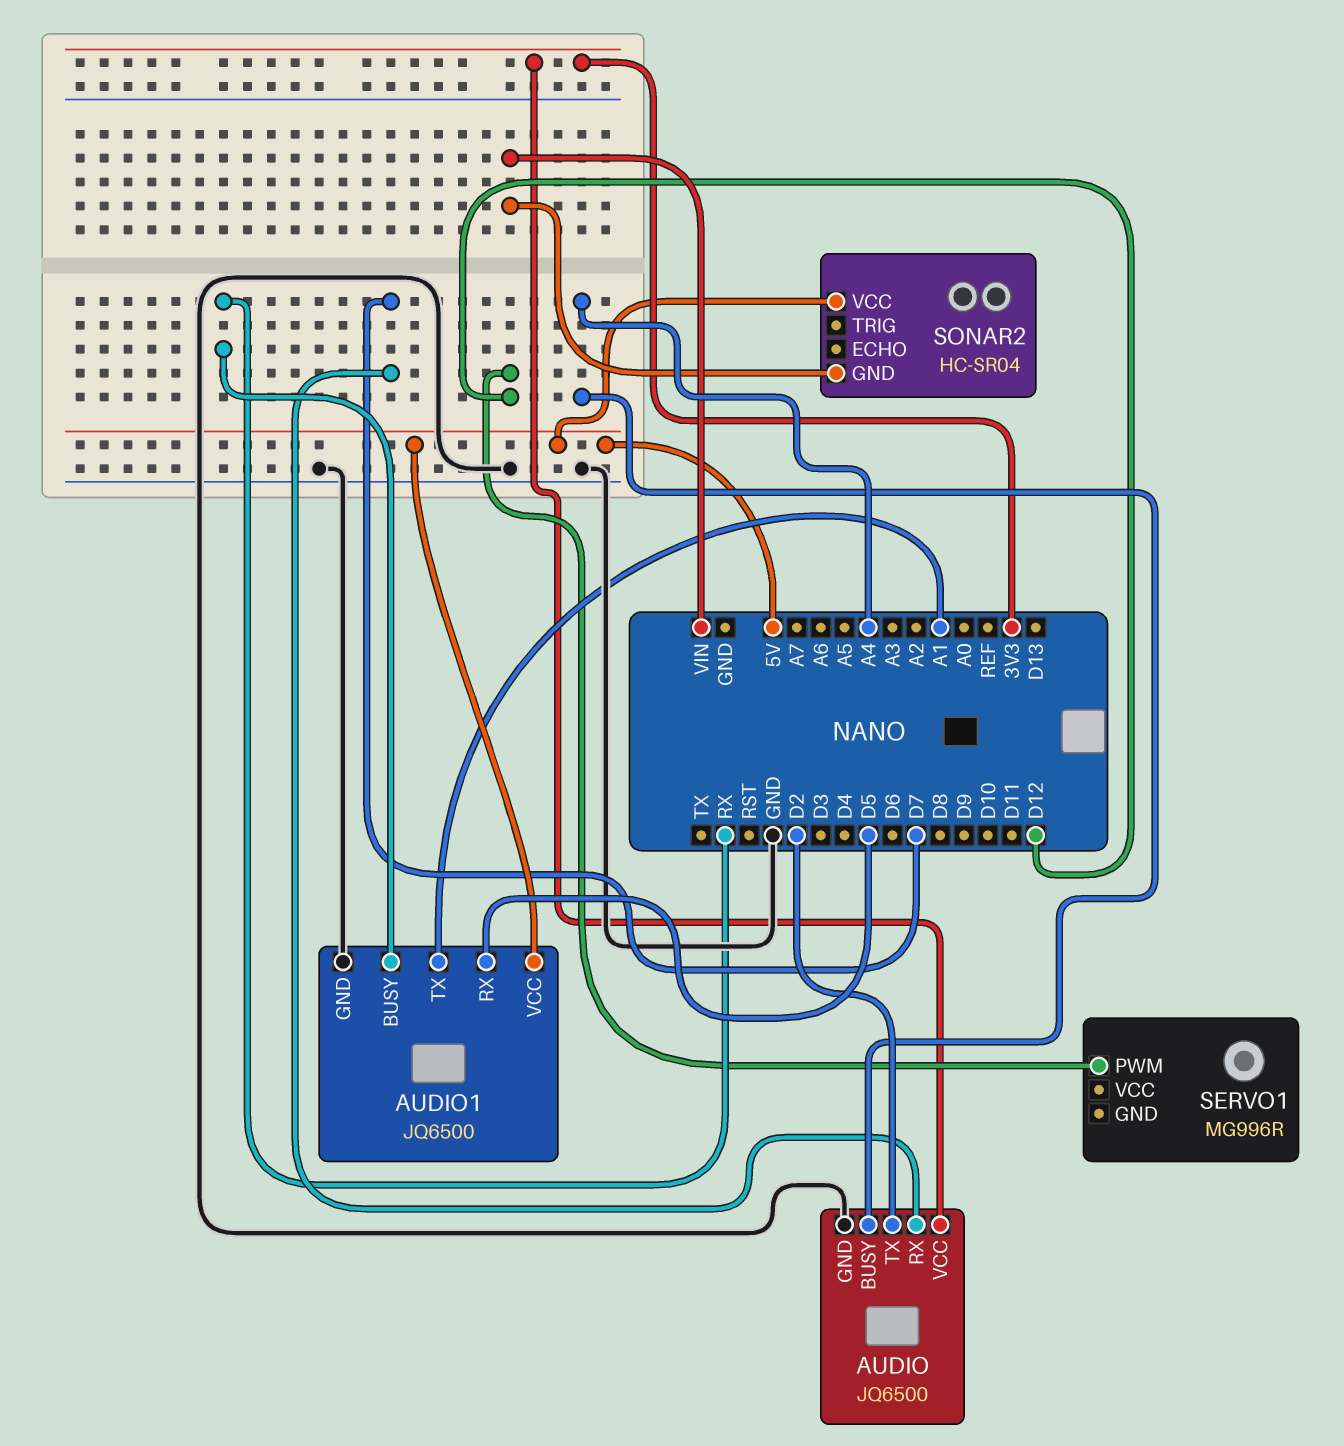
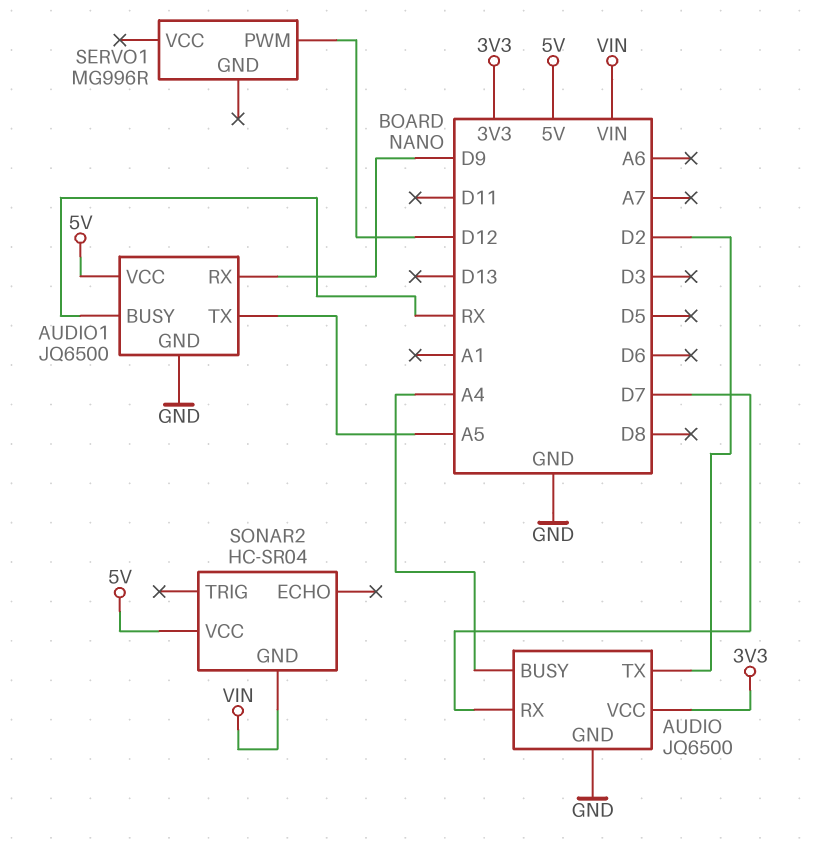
AUDIO1 pin RX: D5 -> D9
AUDIO1 pin TX: A1 -> A5

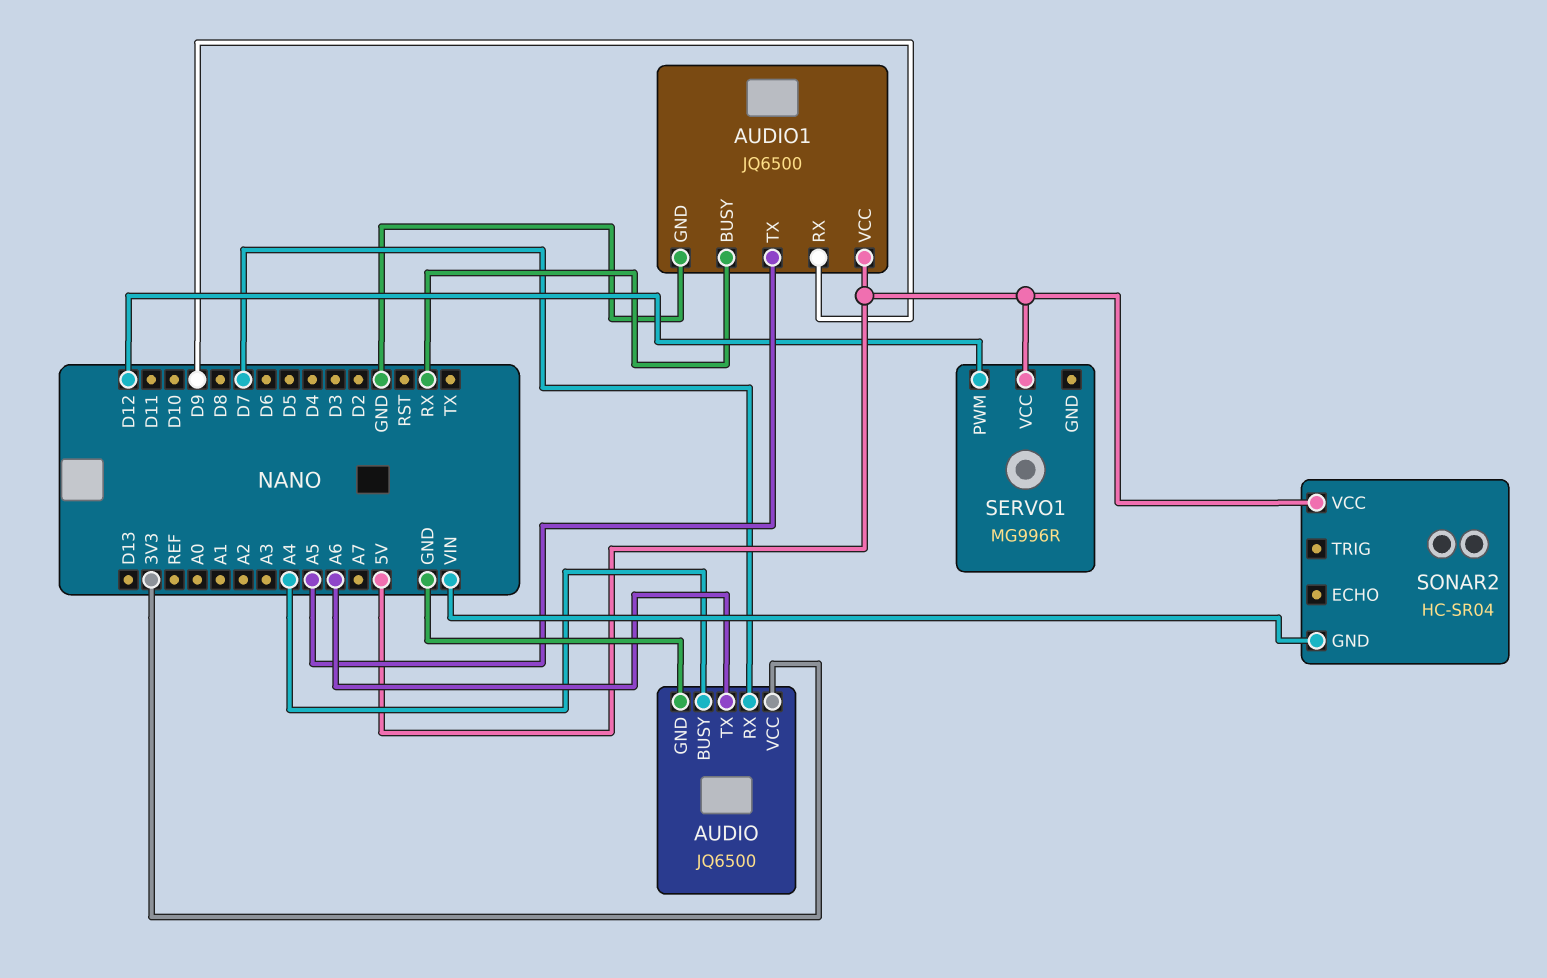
AUDIO pin TX: D2 -> A6
SERVO1 pin VCC: none -> 5V

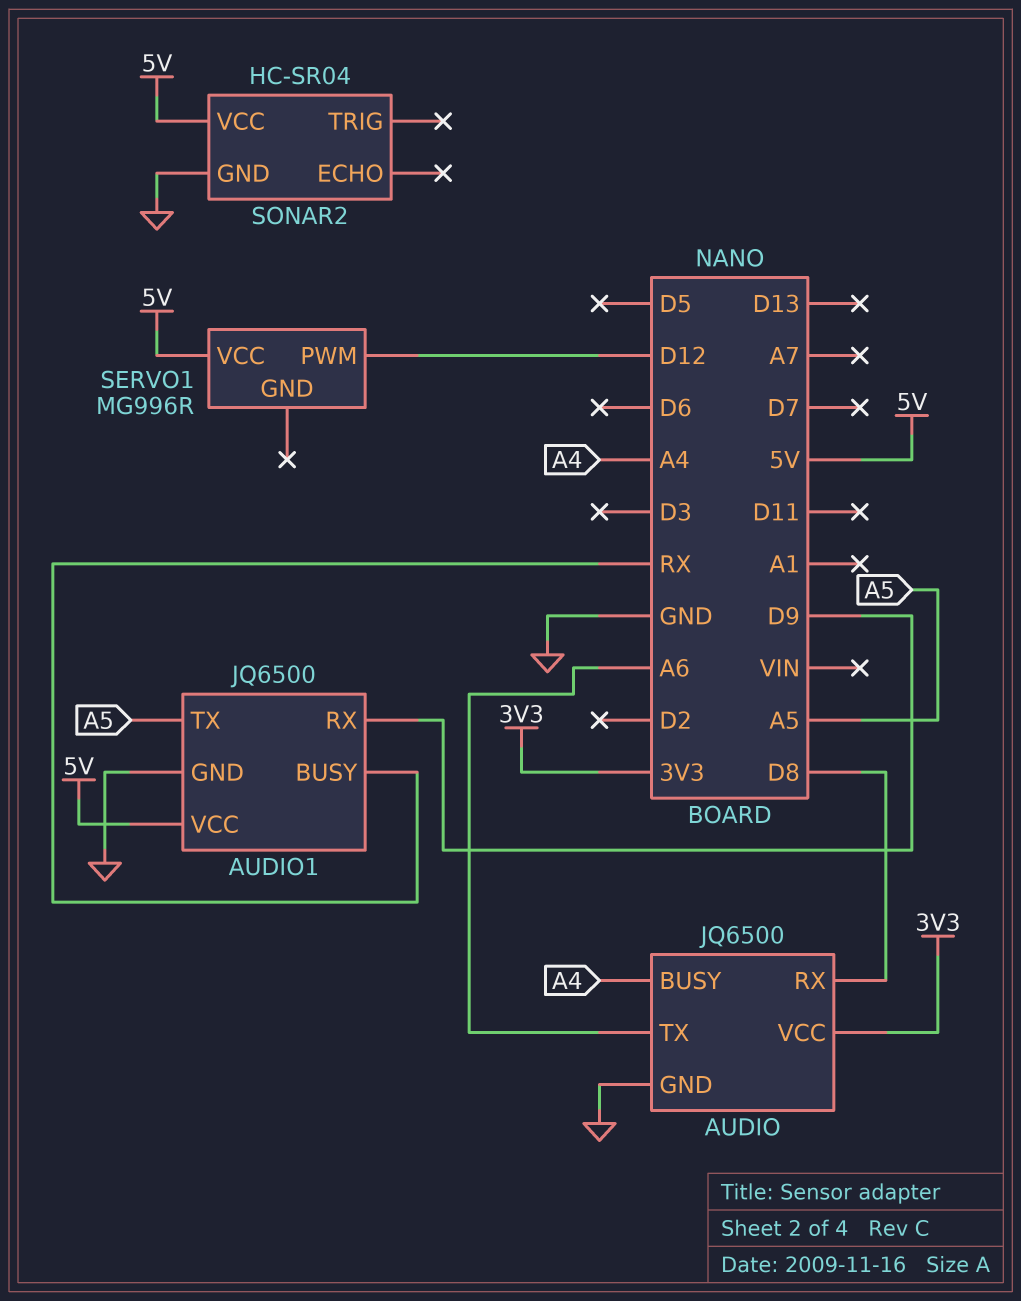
AUDIO pin RX: D7 -> D8
SONAR2 pin GND: VIN -> GND

